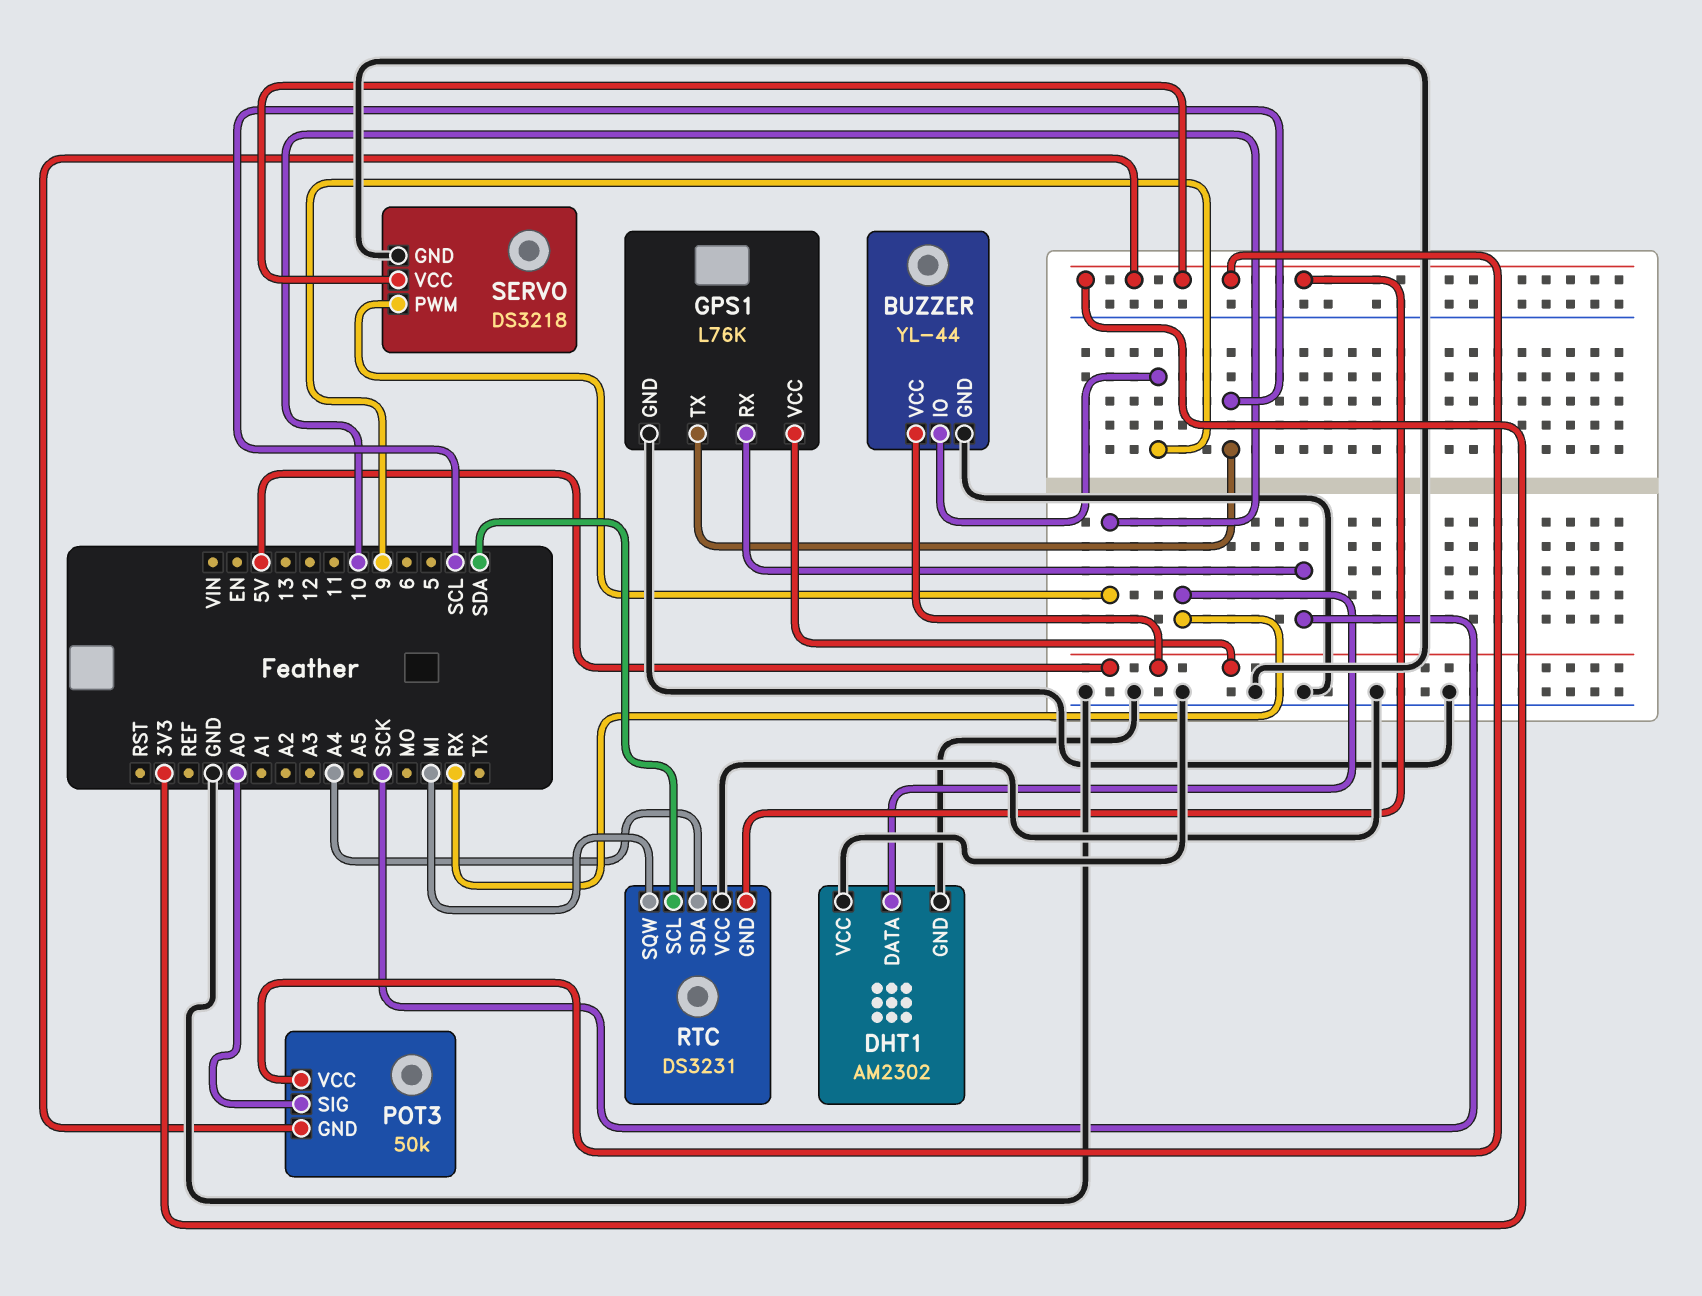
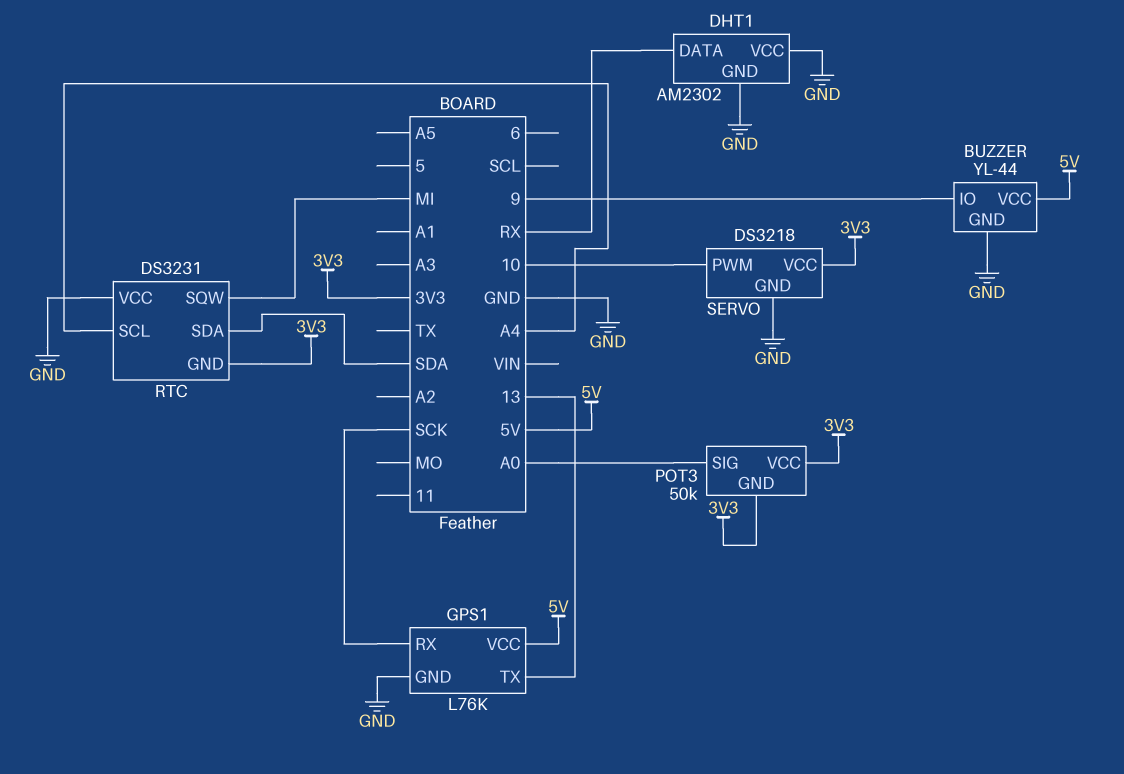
GPS1 pin TX: SCL -> 13
RTC pin SCL: SDA -> A4
RTC pin SDA: A4 -> SDA

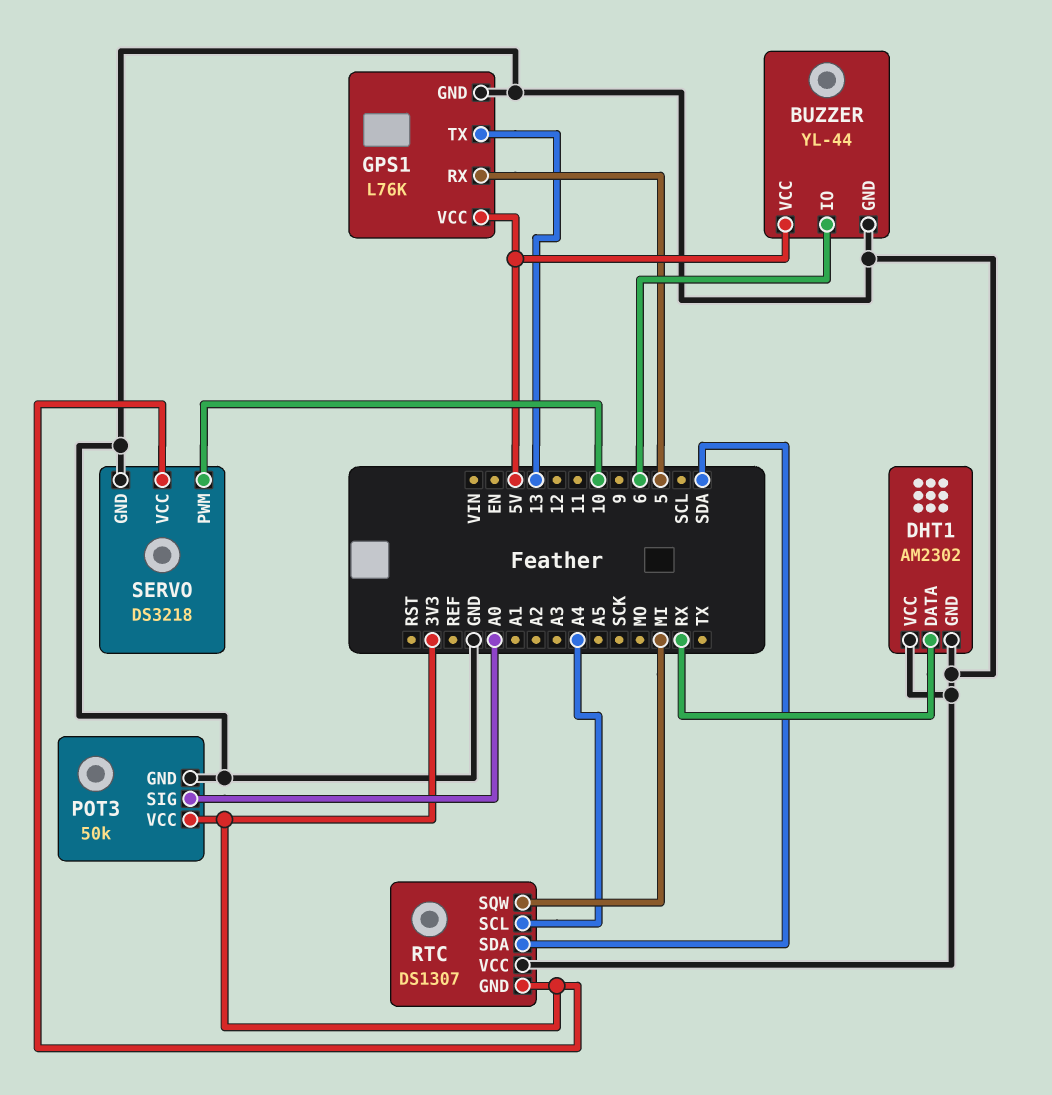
BUZZER pin IO: 9 -> 6
GPS1 pin RX: SCK -> 5
POT3 pin GND: 3V3 -> GND
RTC: DS3231 -> DS1307

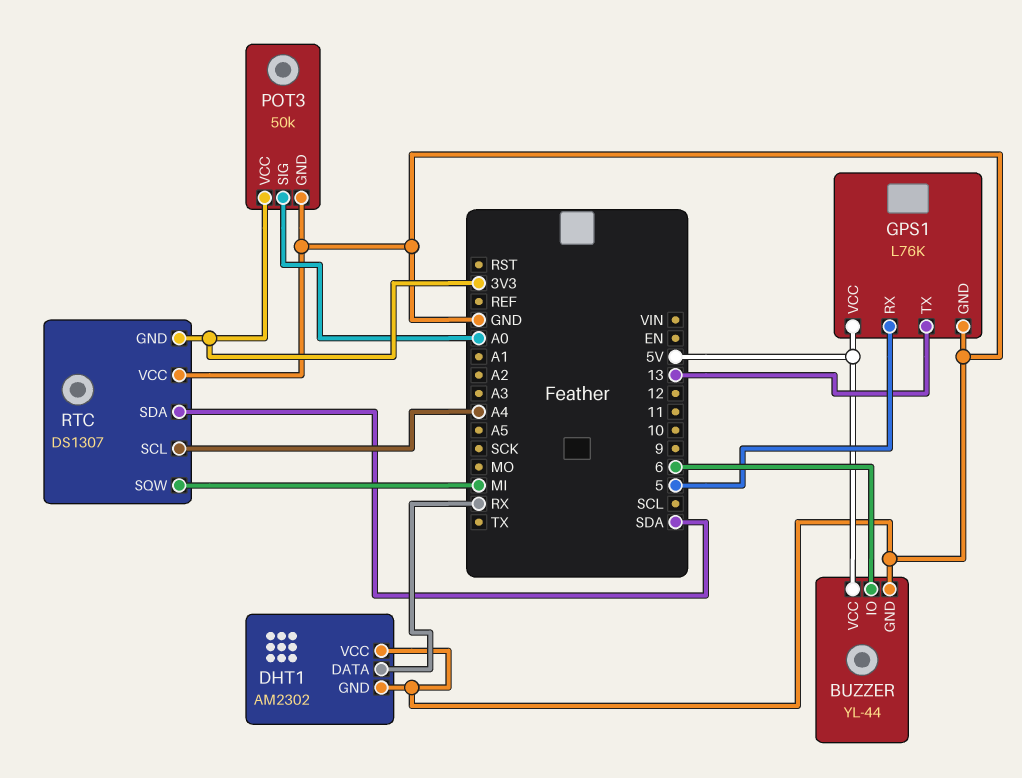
SERVO: DS3218 -> none
SERVO pin GND: GND -> none
SERVO pin PWM: 10 -> none
SERVO pin VCC: 3V3 -> none

